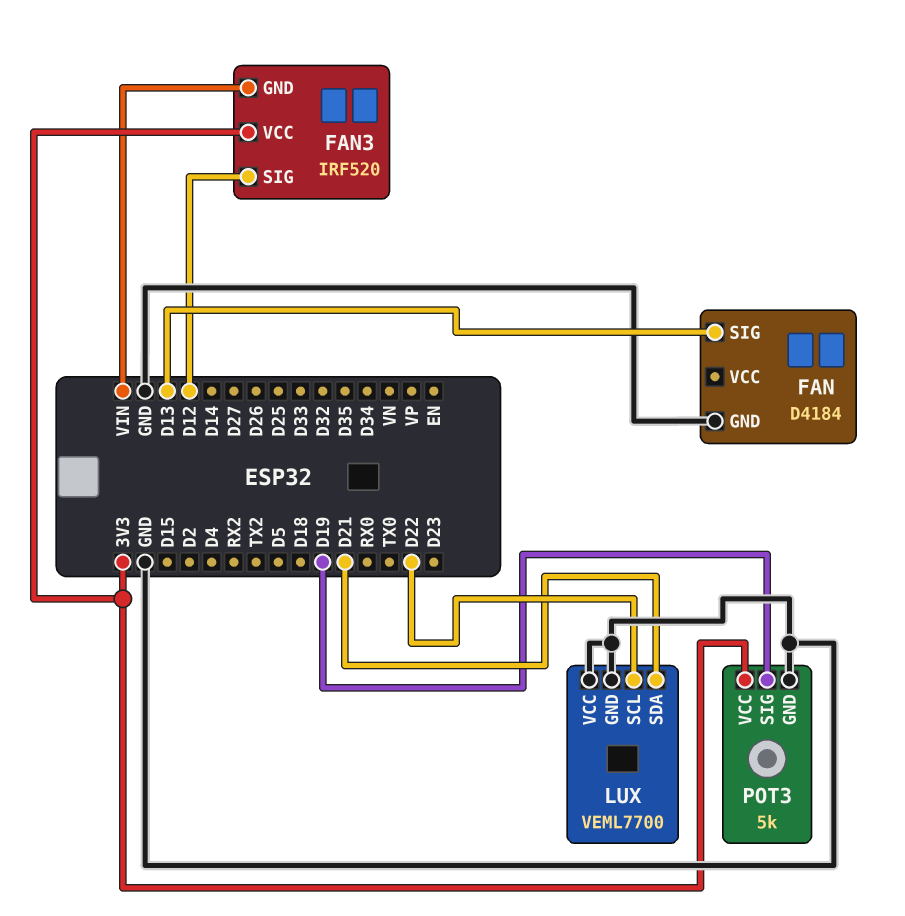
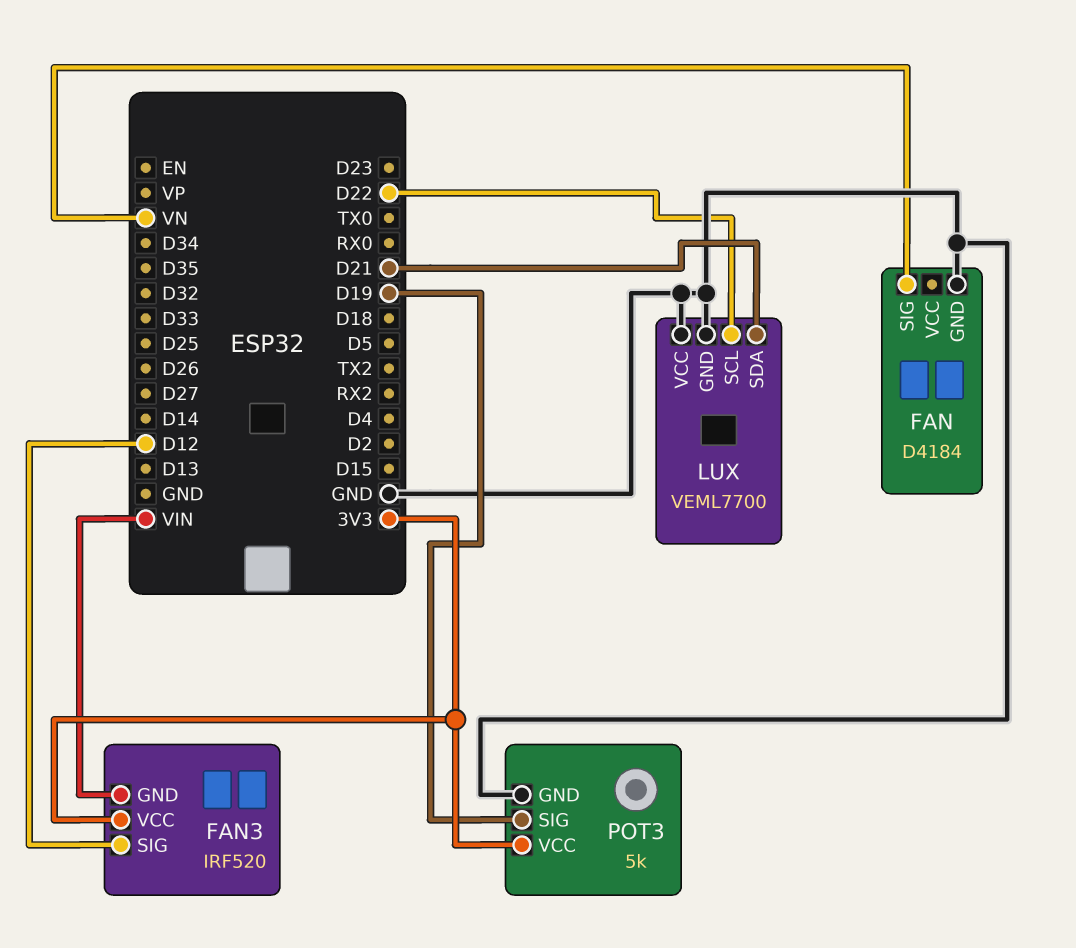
FAN pin SIG: D13 -> VN

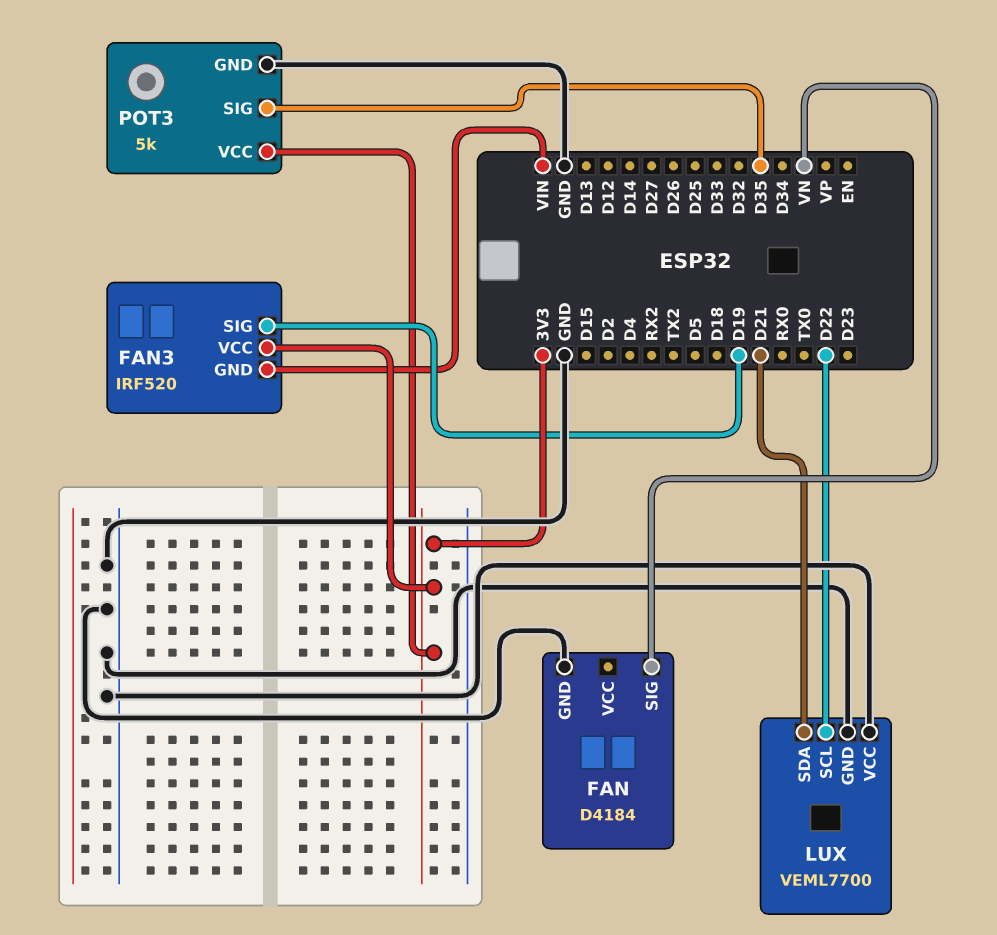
FAN3 pin SIG: D12 -> D19
POT3 pin SIG: D19 -> D35

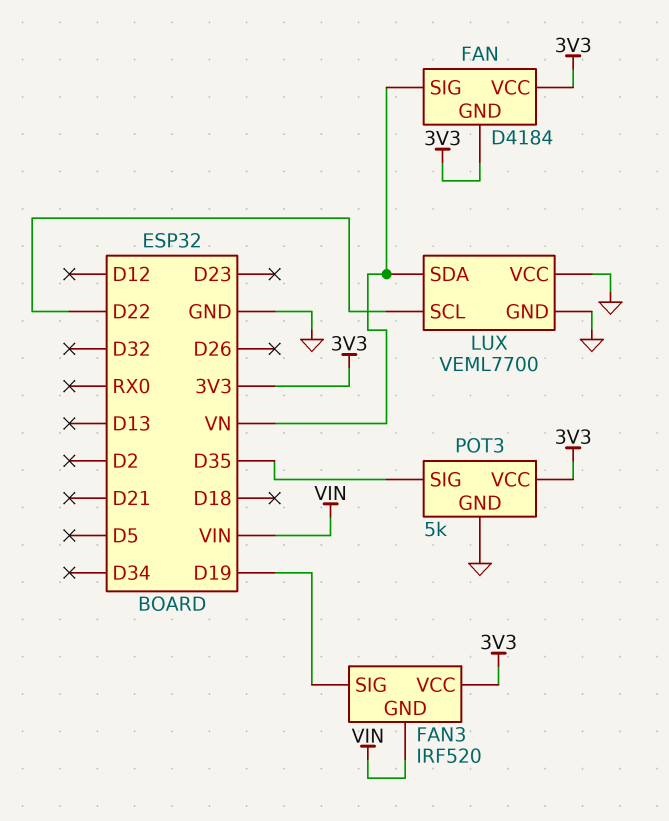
FAN pin GND: GND -> 3V3
FAN pin VCC: none -> 3V3
LUX pin SDA: D21 -> VN

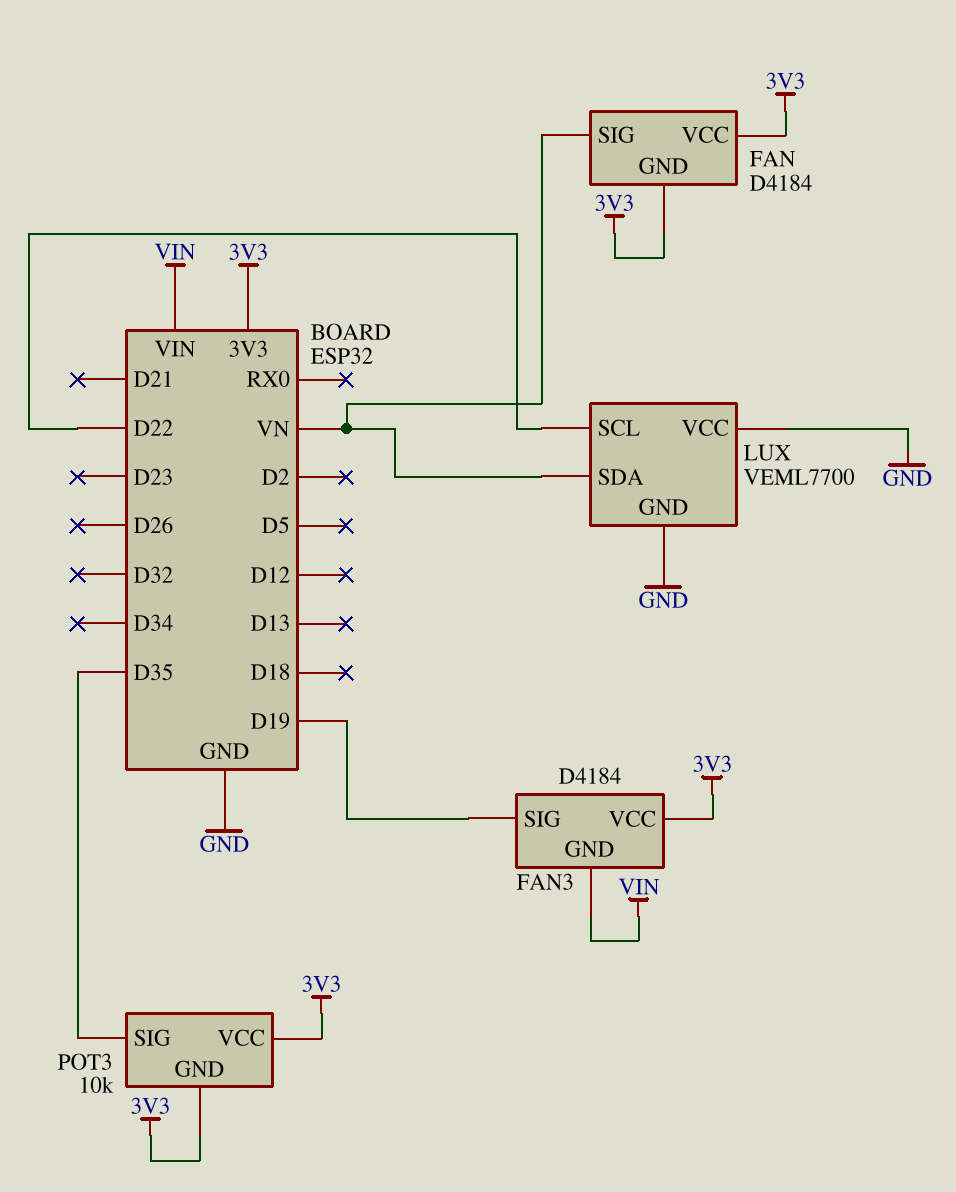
FAN3: IRF520 -> D4184
POT3: 5k -> 10k
POT3 pin GND: GND -> 3V3

